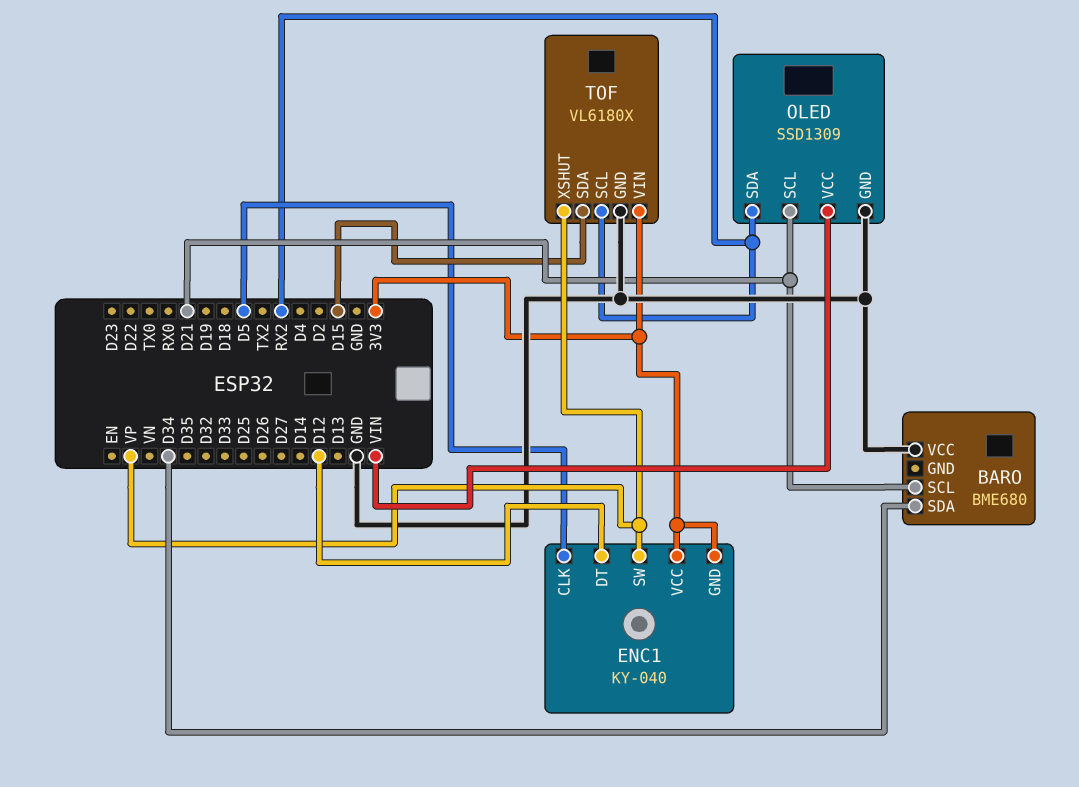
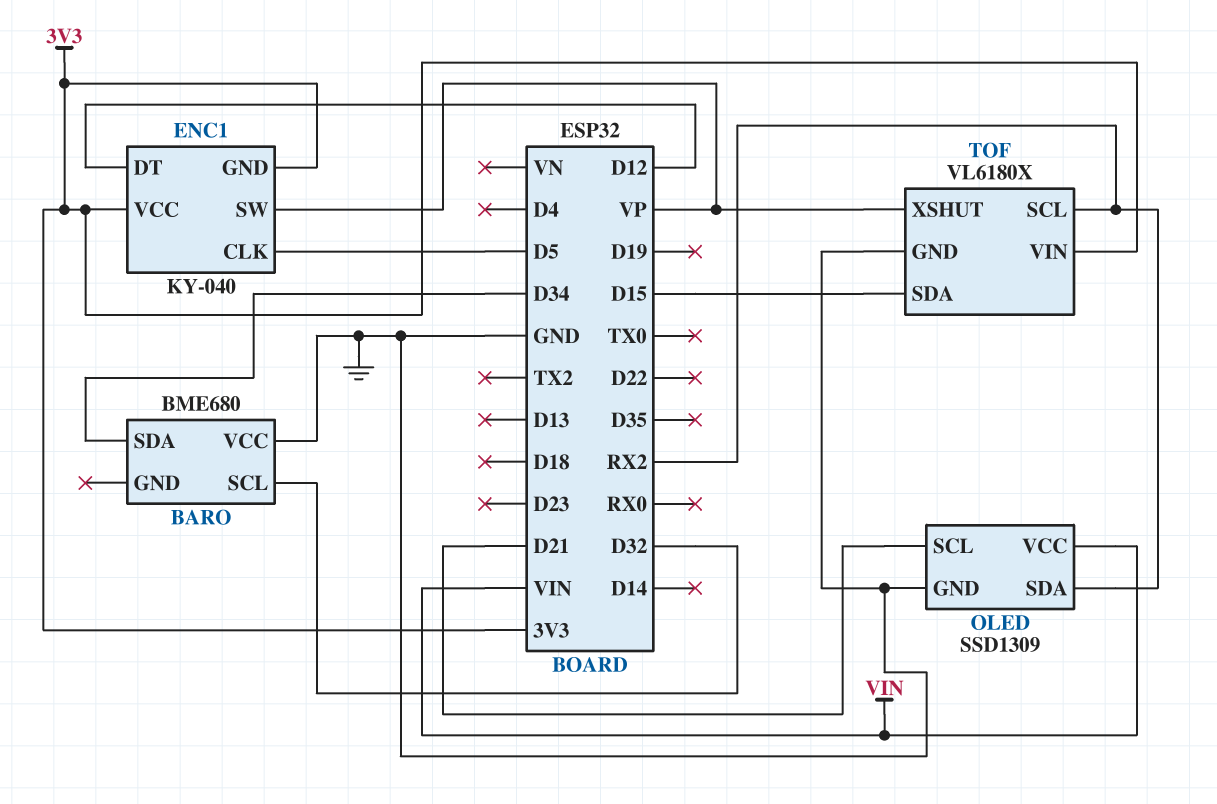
BARO pin SCL: D21 -> D32

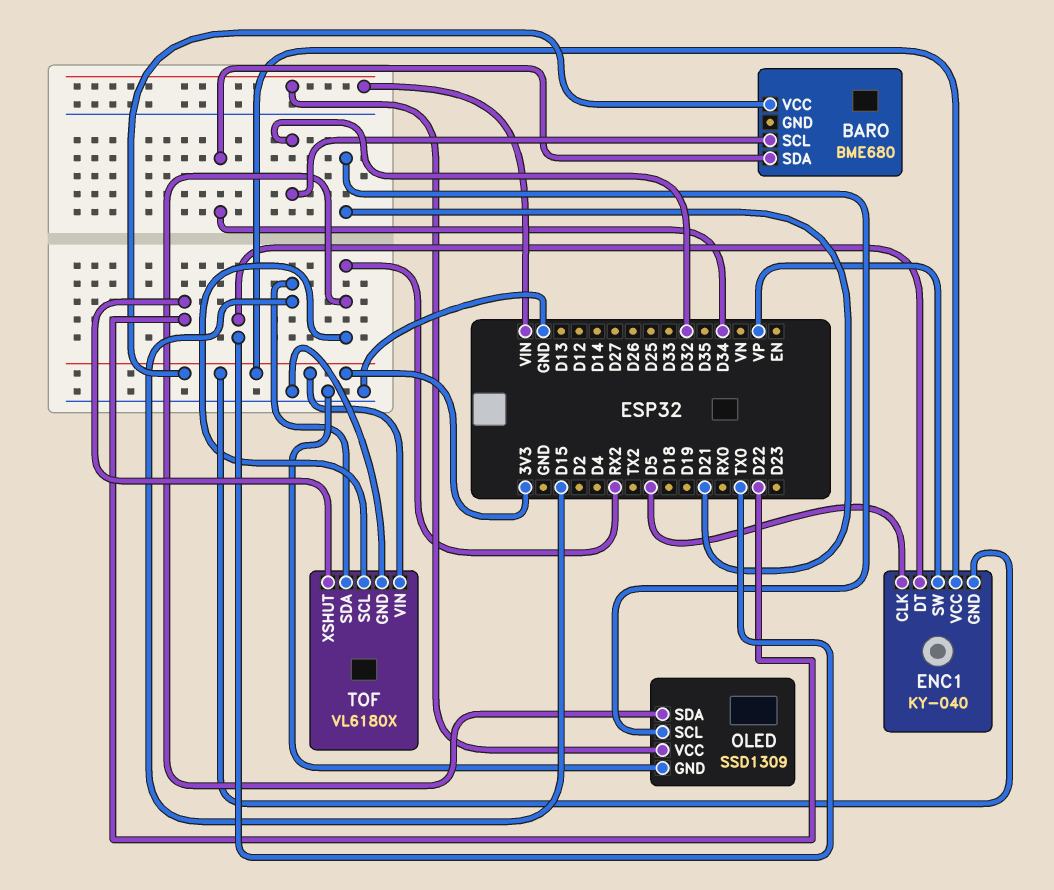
BARO pin VCC: GND -> 3V3
ENC1 pin DT: D12 -> TX0
TOF pin XSHUT: VP -> D22

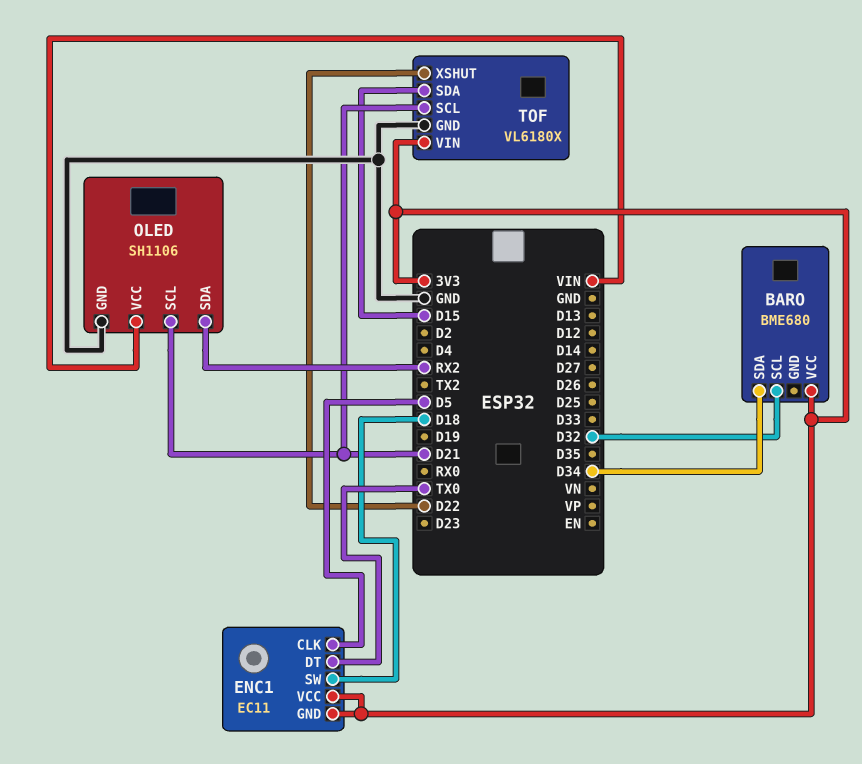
ENC1: KY-040 -> EC11
ENC1 pin SW: VP -> D18
OLED: SSD1309 -> SH1106
TOF pin SCL: RX2 -> D21

